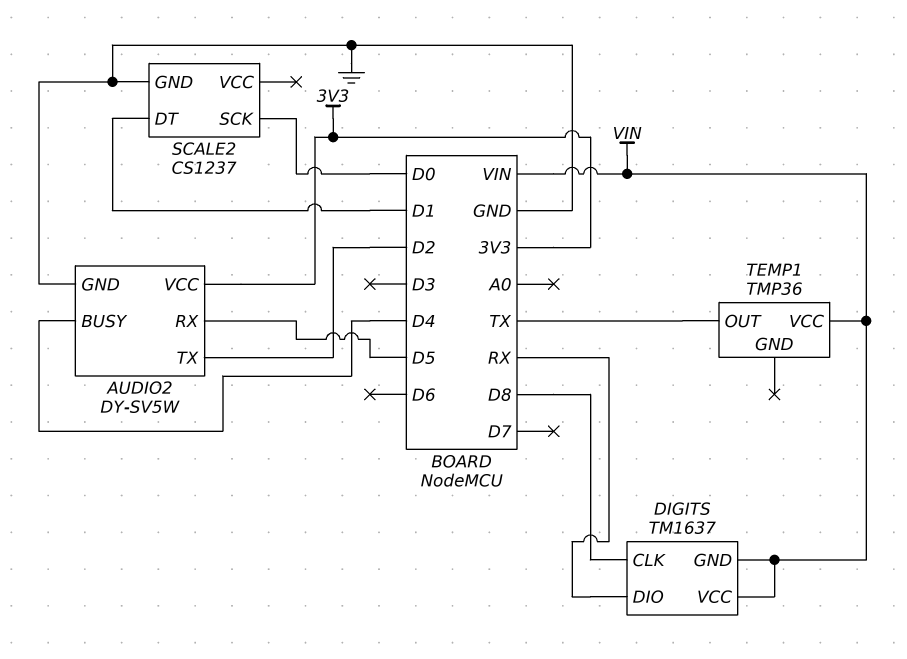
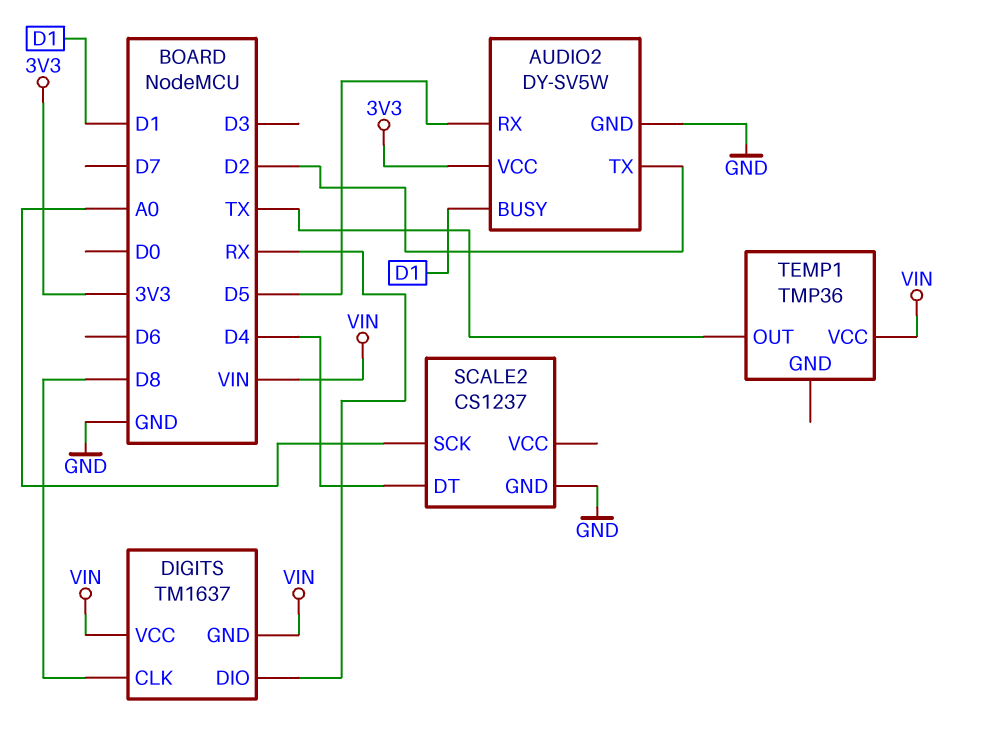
AUDIO2 pin BUSY: D4 -> D1
SCALE2 pin DT: D1 -> D4
SCALE2 pin SCK: D0 -> A0

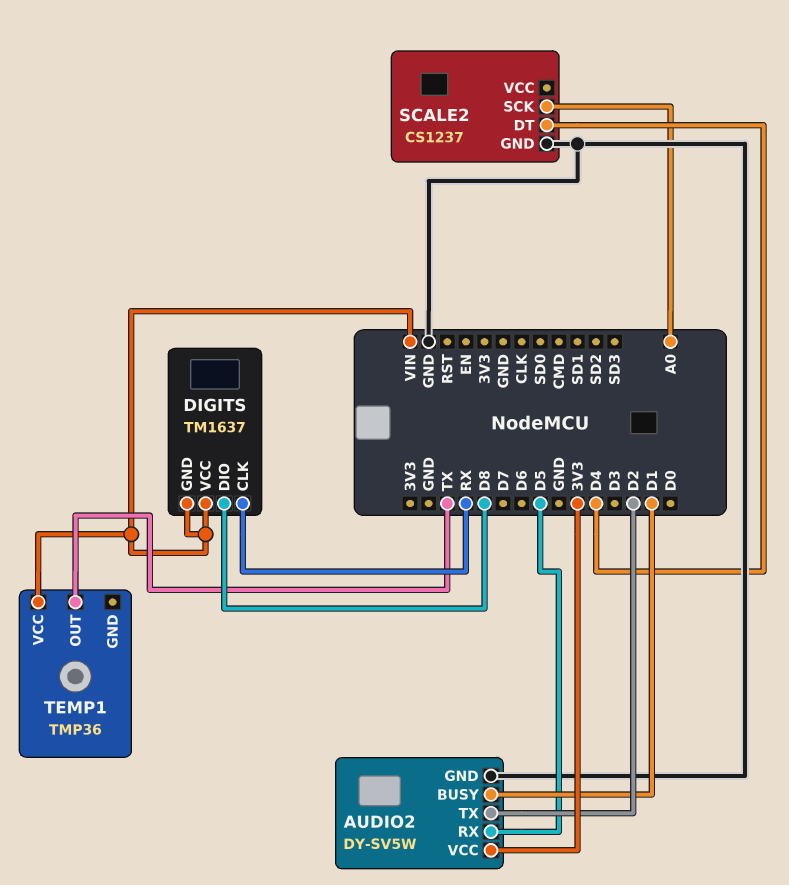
DIGITS pin CLK: D8 -> RX
DIGITS pin DIO: RX -> D8

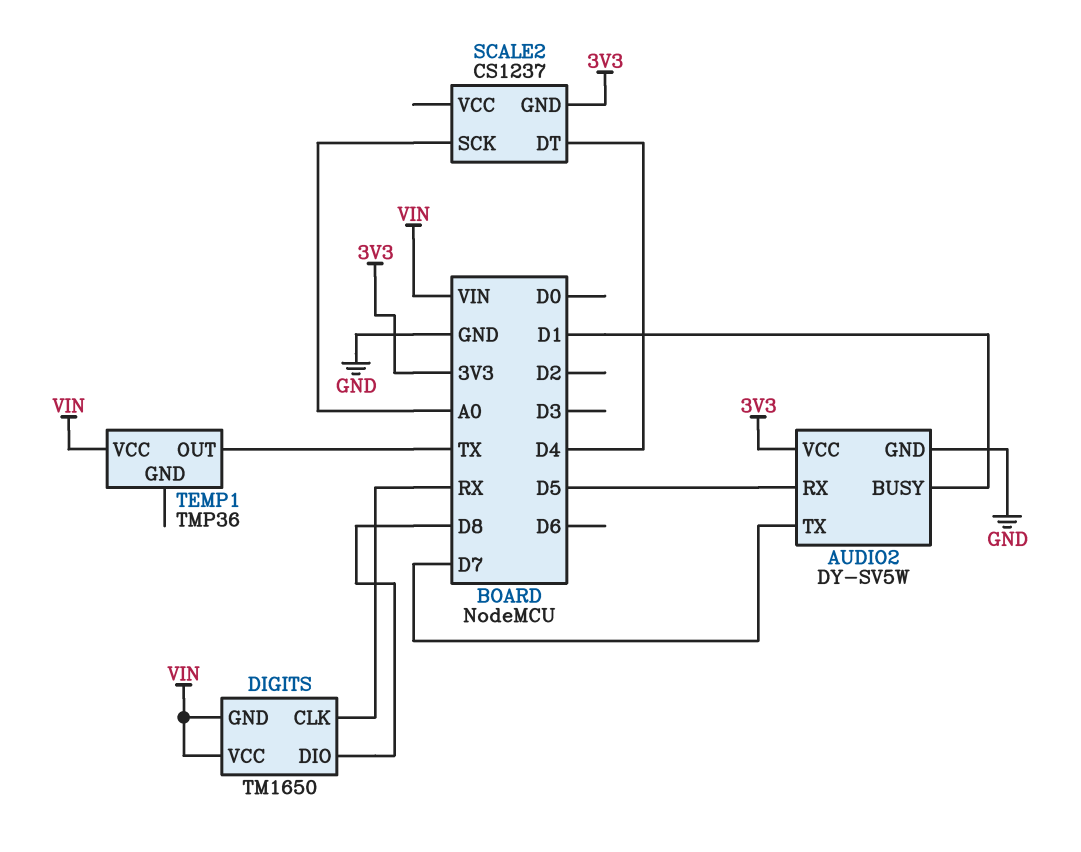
AUDIO2 pin TX: D2 -> D7
DIGITS: TM1637 -> TM1650
SCALE2 pin GND: GND -> 3V3

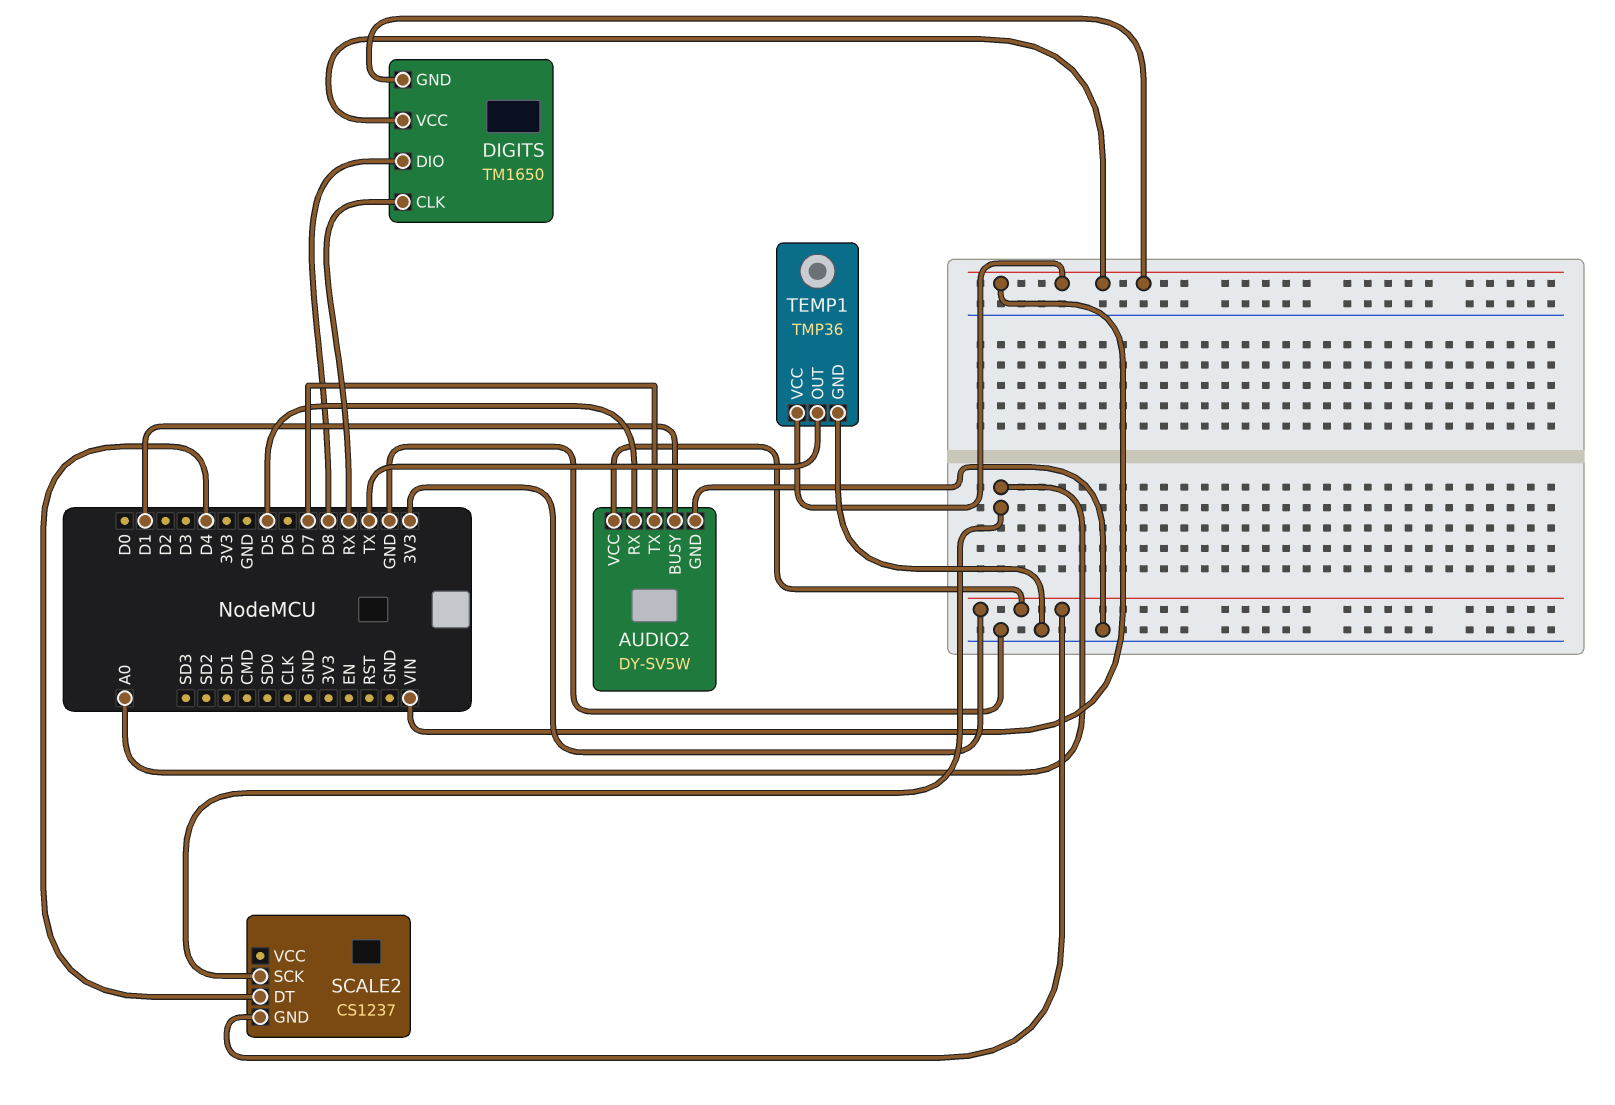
TEMP1 pin GND: none -> GND

